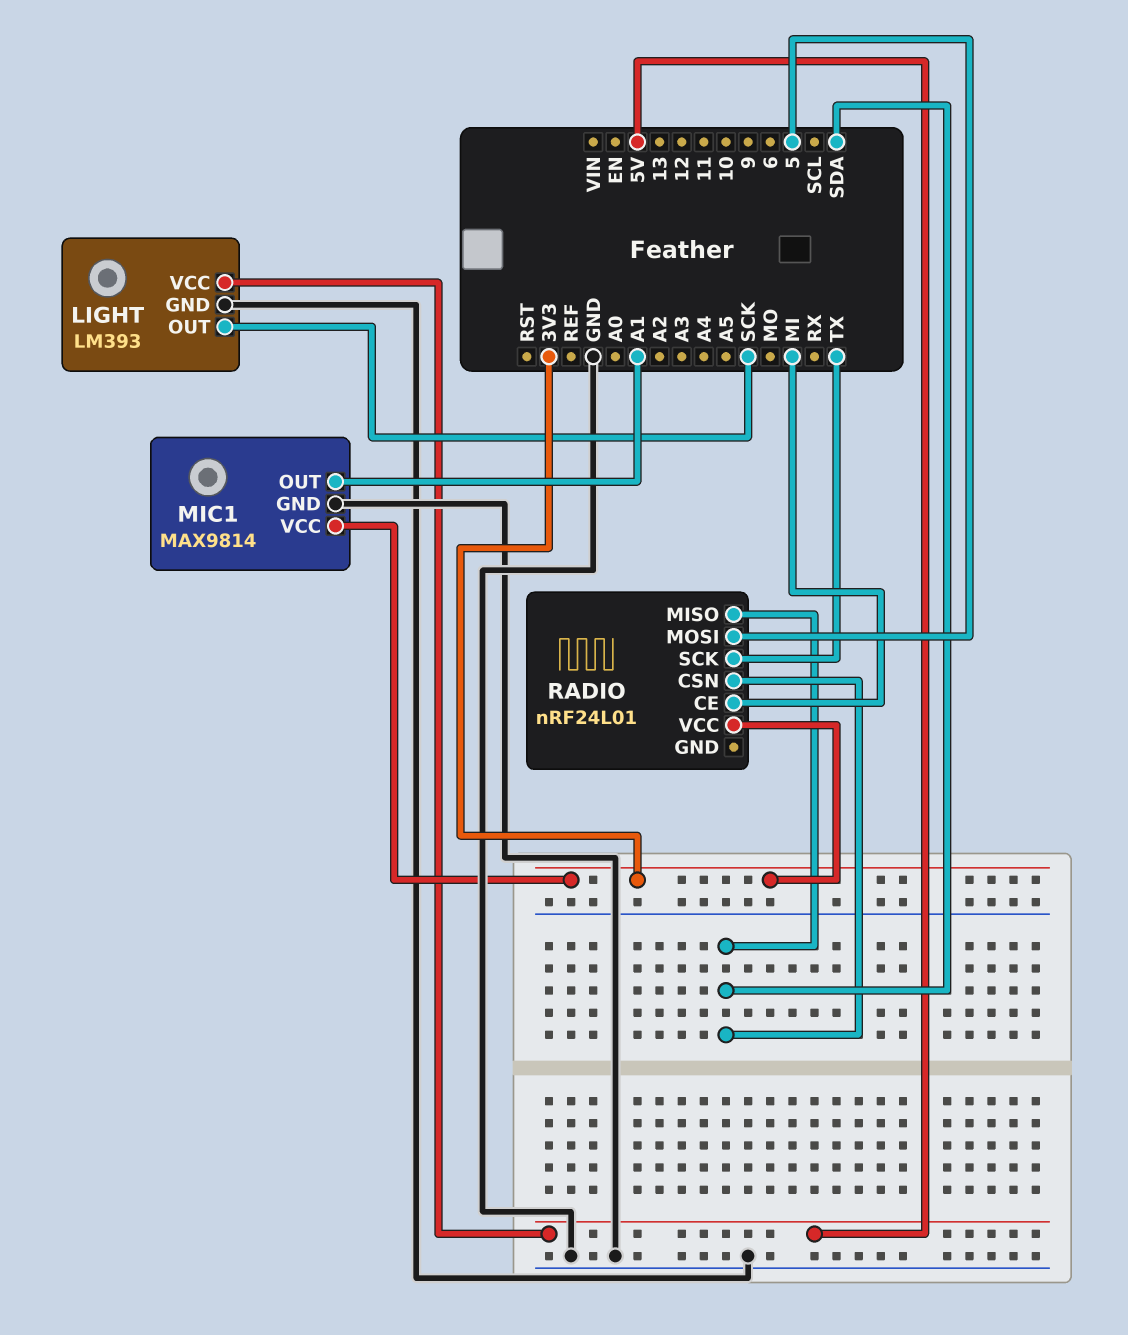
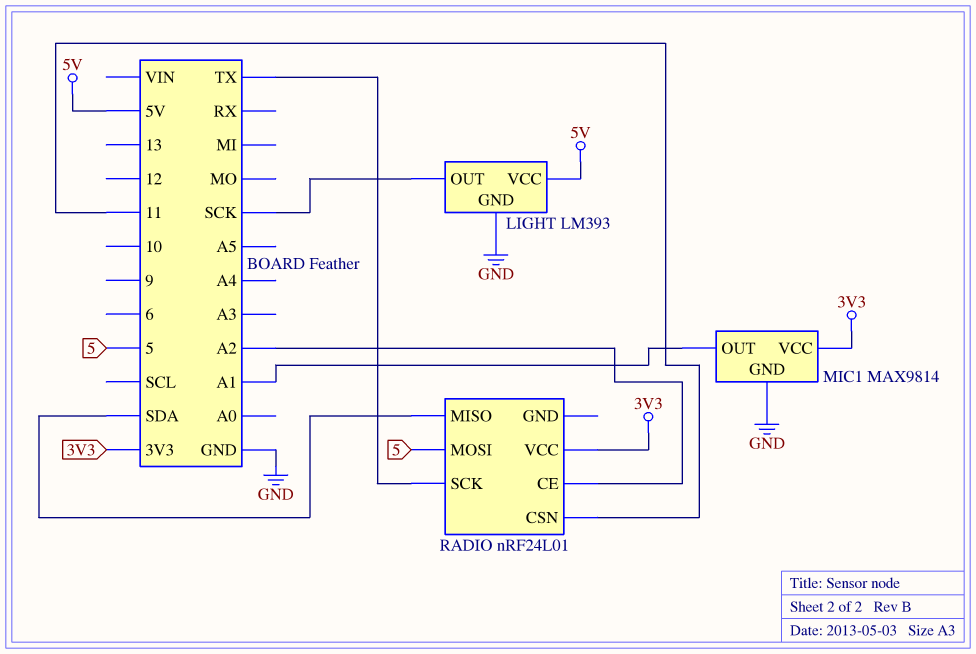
RADIO pin CE: MI -> A2
RADIO pin CSN: SDA -> 11

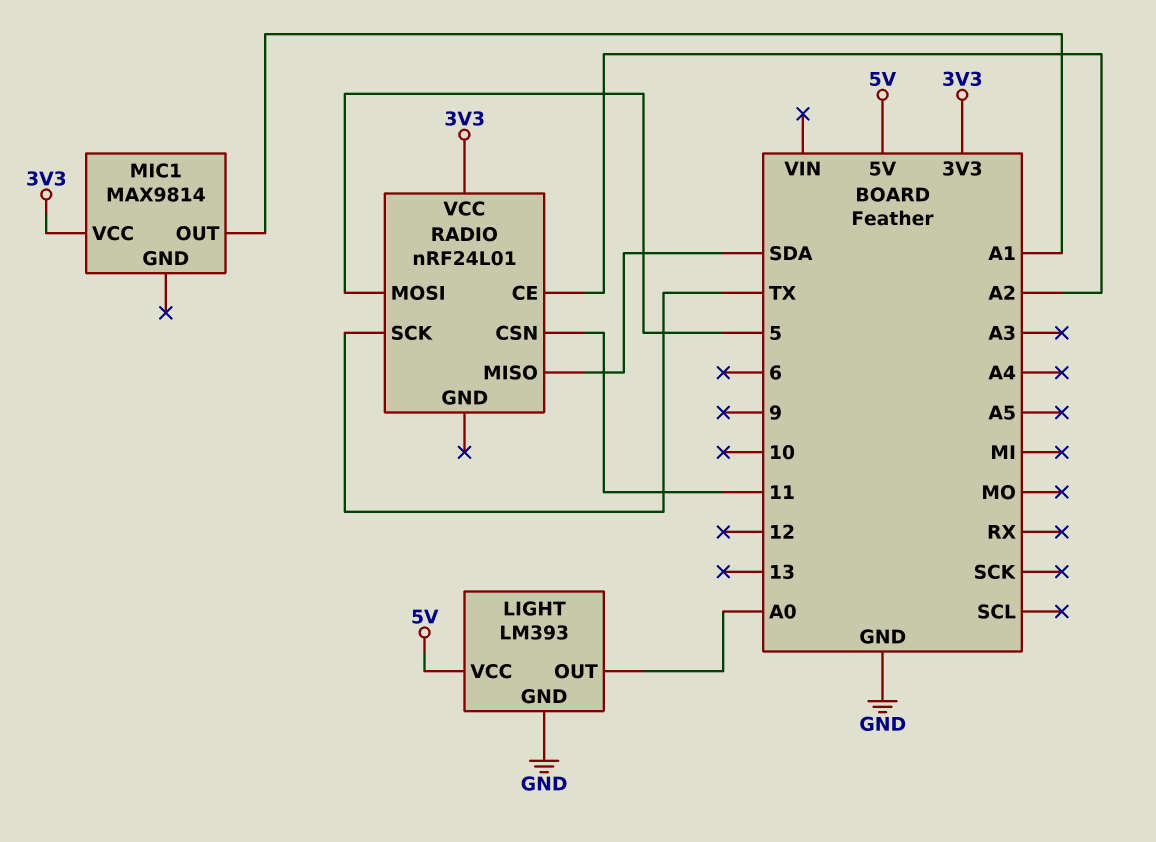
LIGHT pin OUT: SCK -> A0
MIC1 pin GND: GND -> none

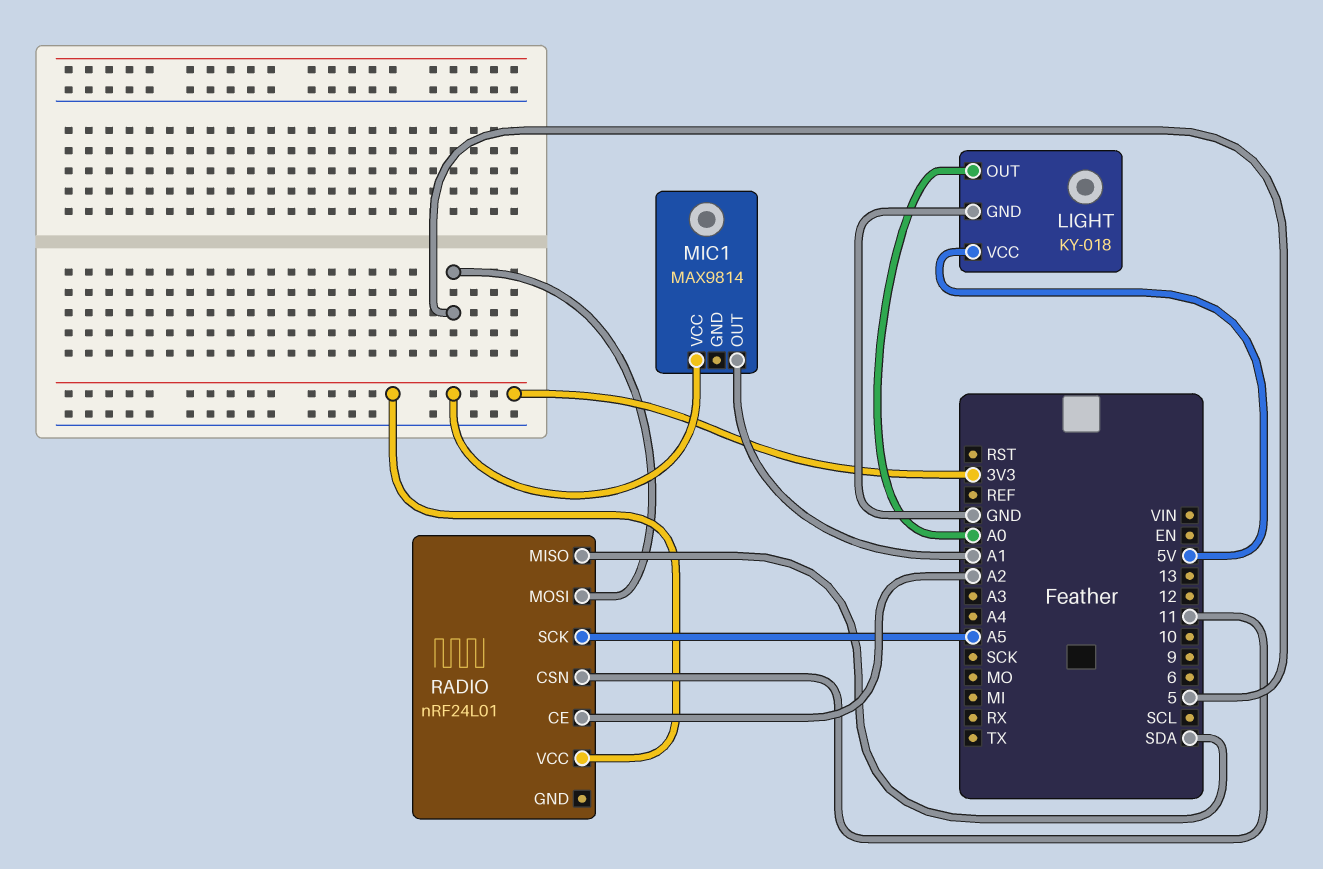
LIGHT: LM393 -> KY-018
RADIO pin SCK: TX -> A5

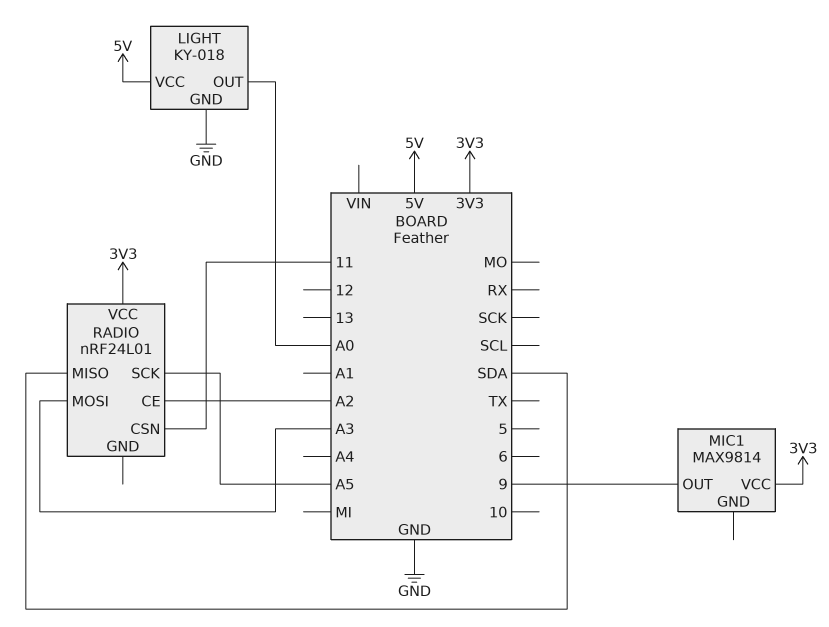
MIC1 pin OUT: A1 -> 9
RADIO pin MOSI: 5 -> A3

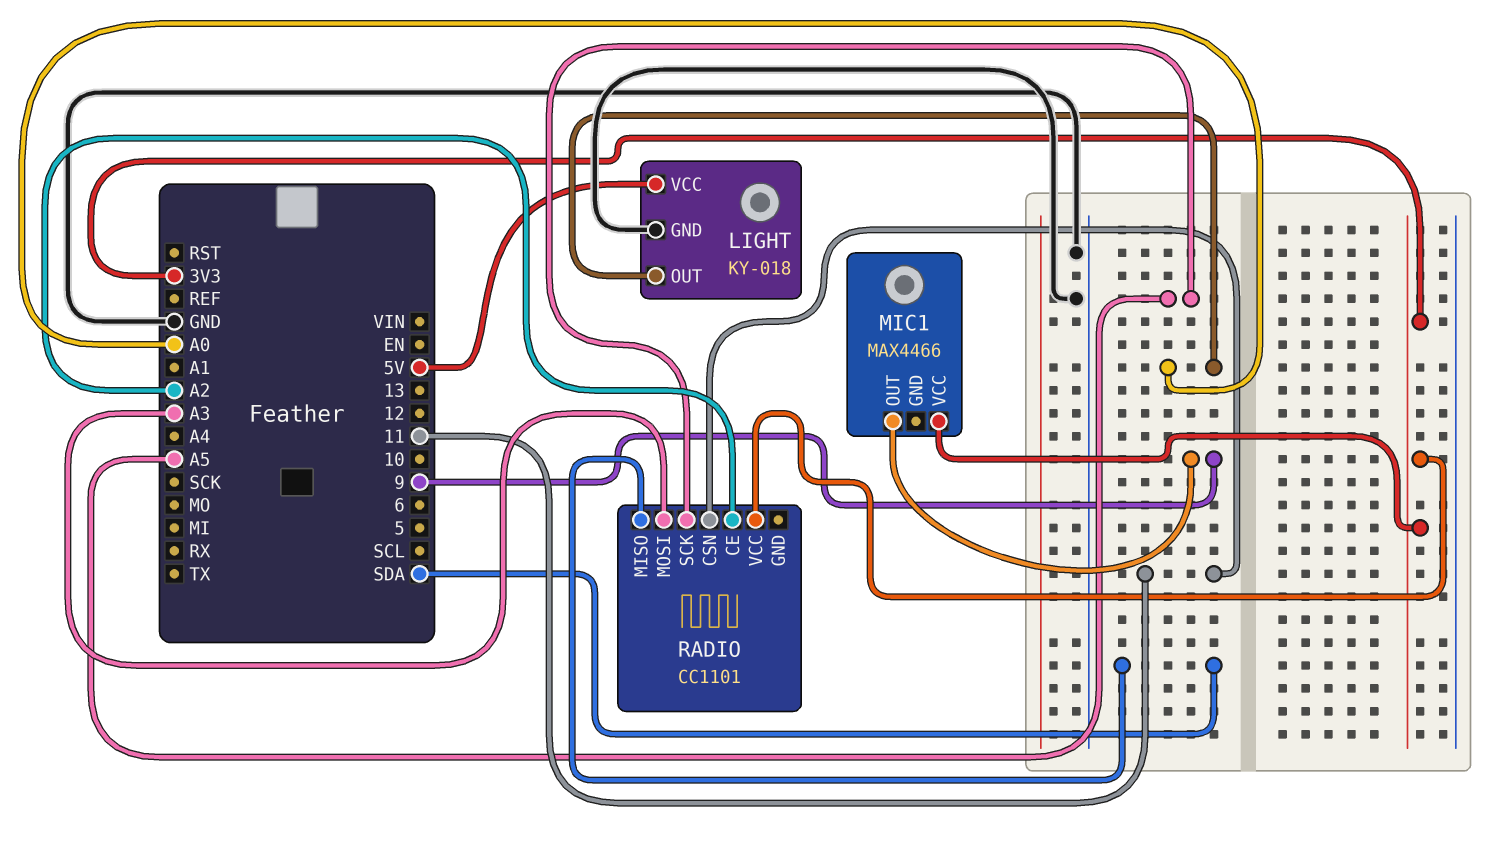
MIC1: MAX9814 -> MAX4466
RADIO: nRF24L01 -> CC1101

